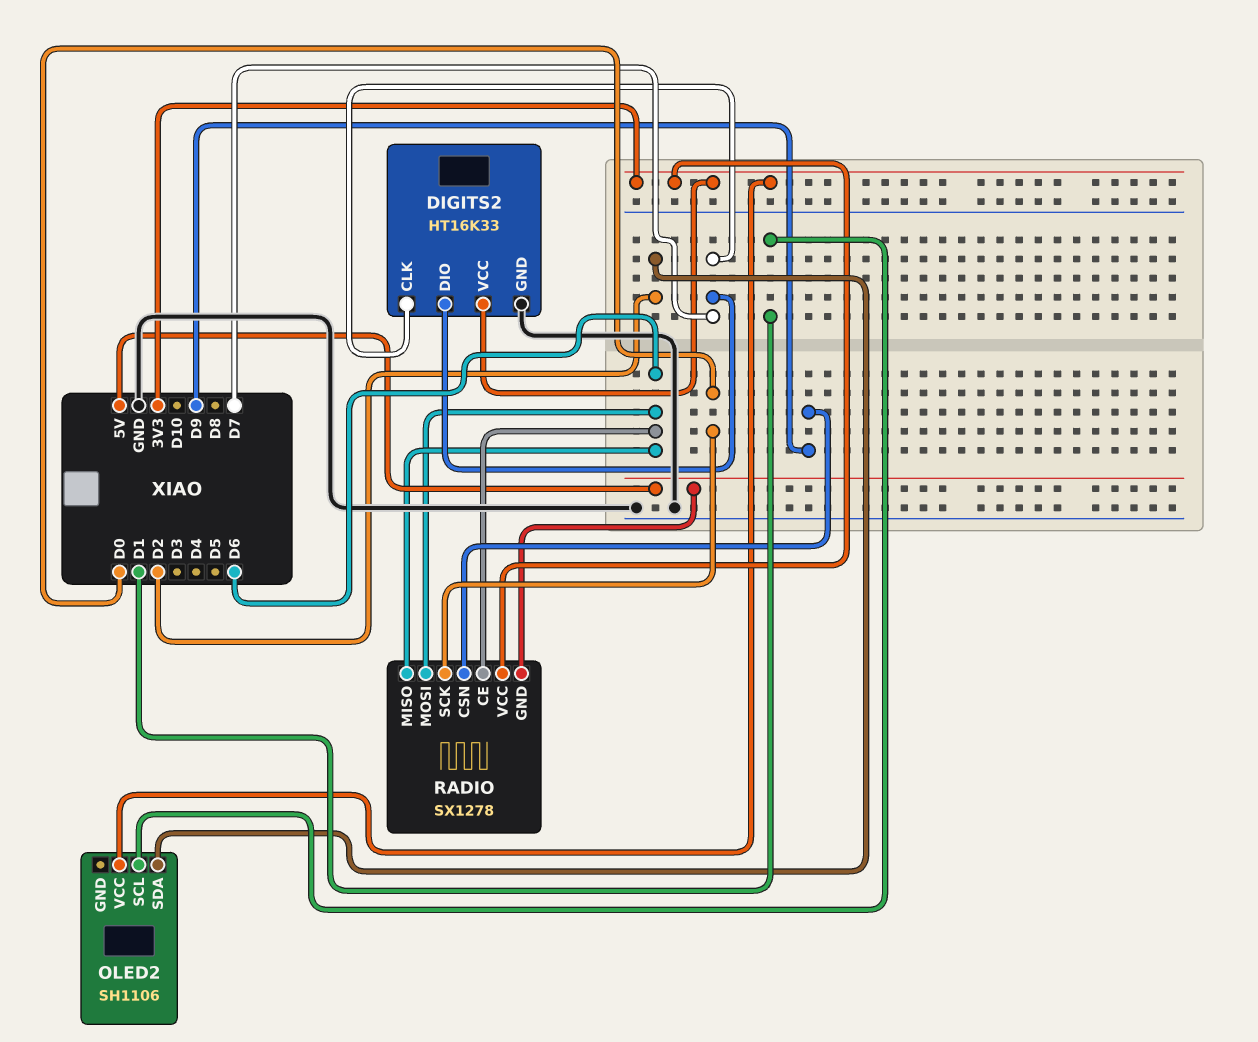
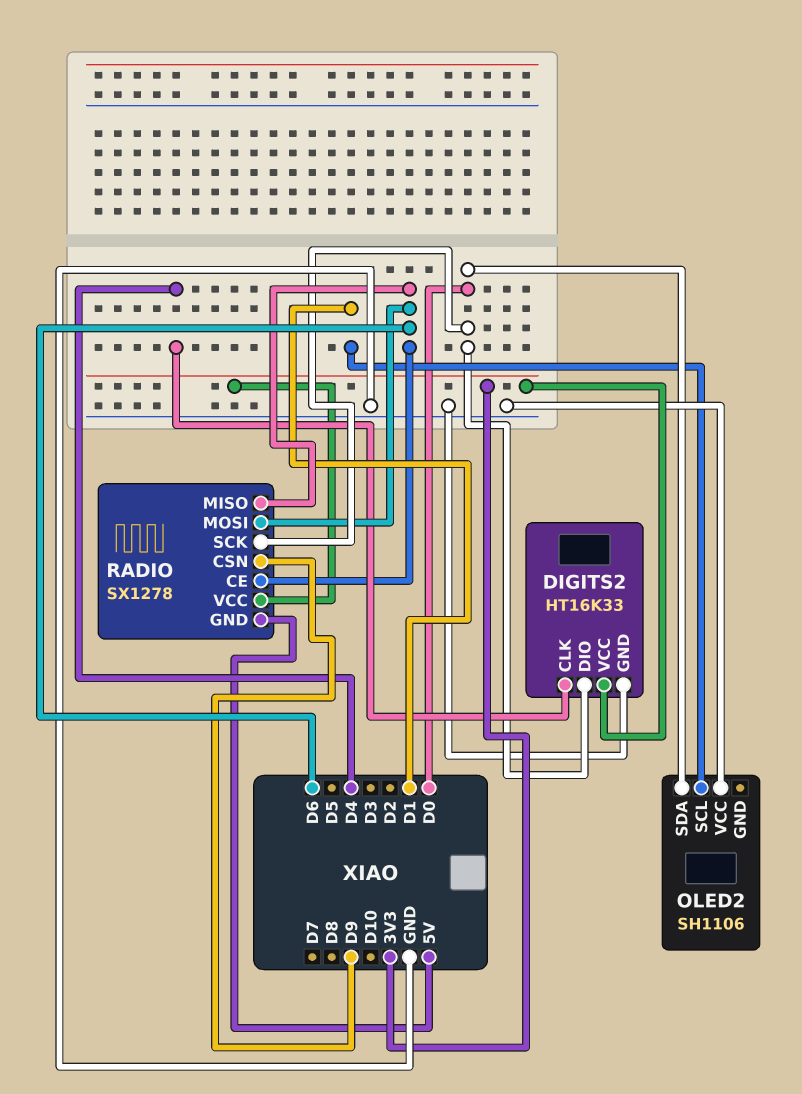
DIGITS2 pin CLK: D7 -> D4
DIGITS2 pin DIO: D7 -> D0
OLED2 pin SDA: D2 -> D0
OLED2 pin VCC: 3V3 -> GND

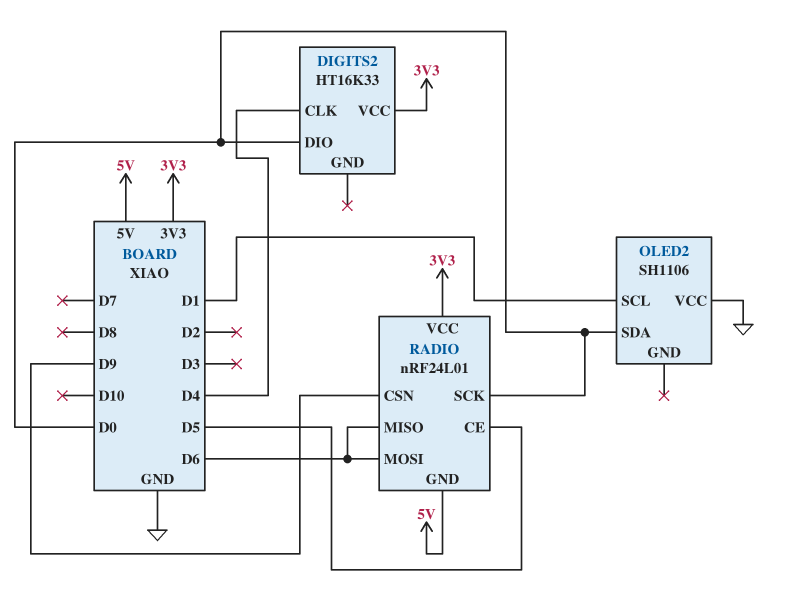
DIGITS2 pin GND: GND -> none
RADIO: SX1278 -> nRF24L01
RADIO pin CE: D6 -> D5

